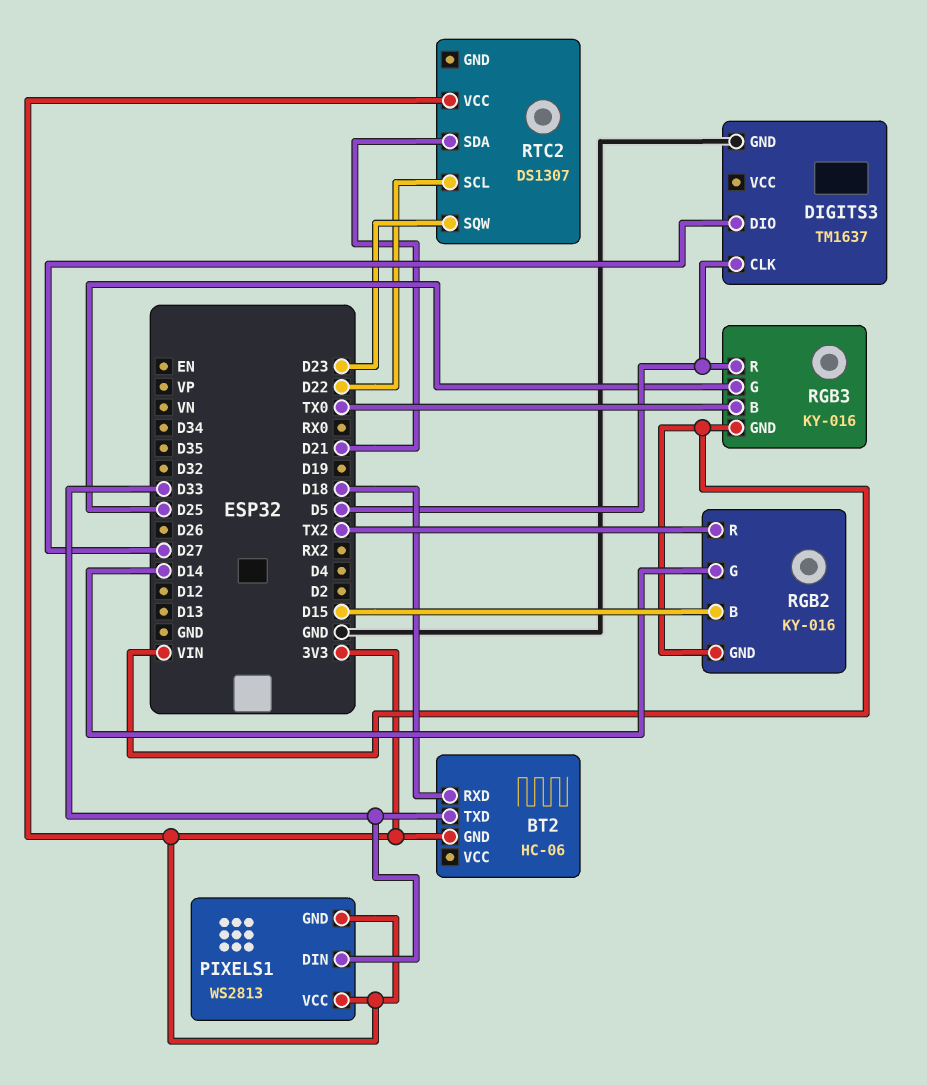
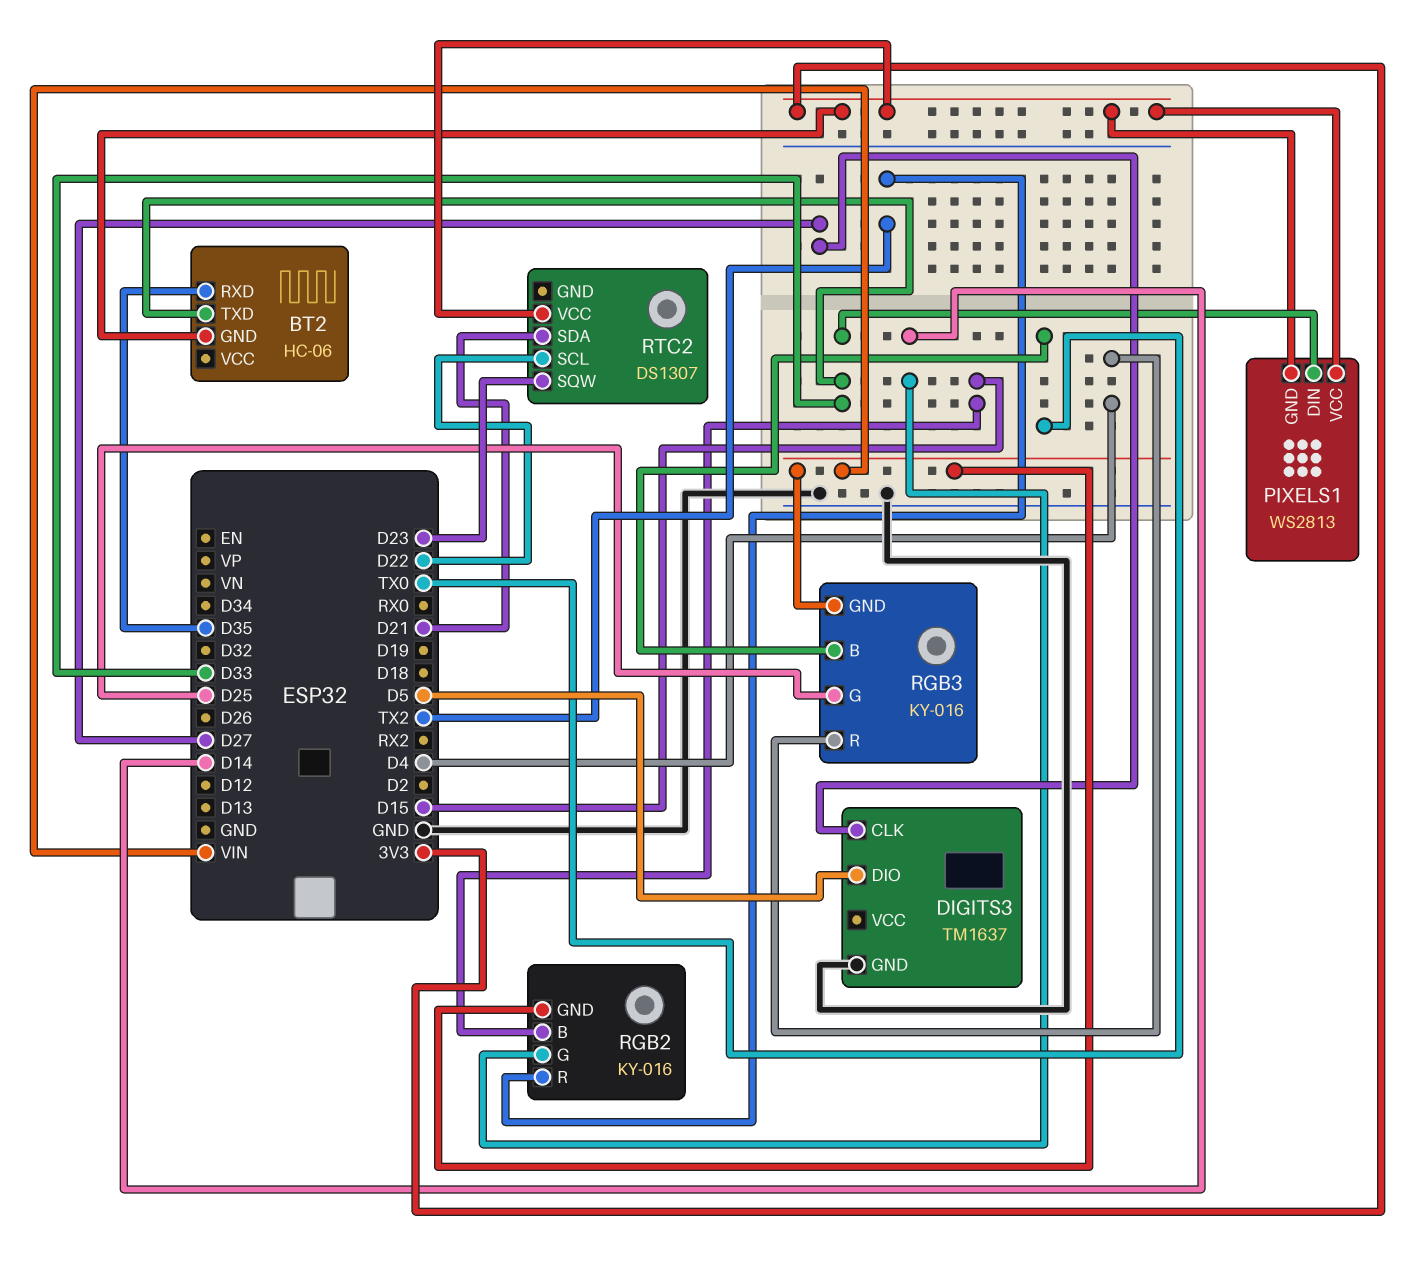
BT2 pin RXD: D18 -> D35
DIGITS3 pin CLK: D5 -> D27
DIGITS3 pin DIO: D27 -> D5
RGB3 pin R: D5 -> D4

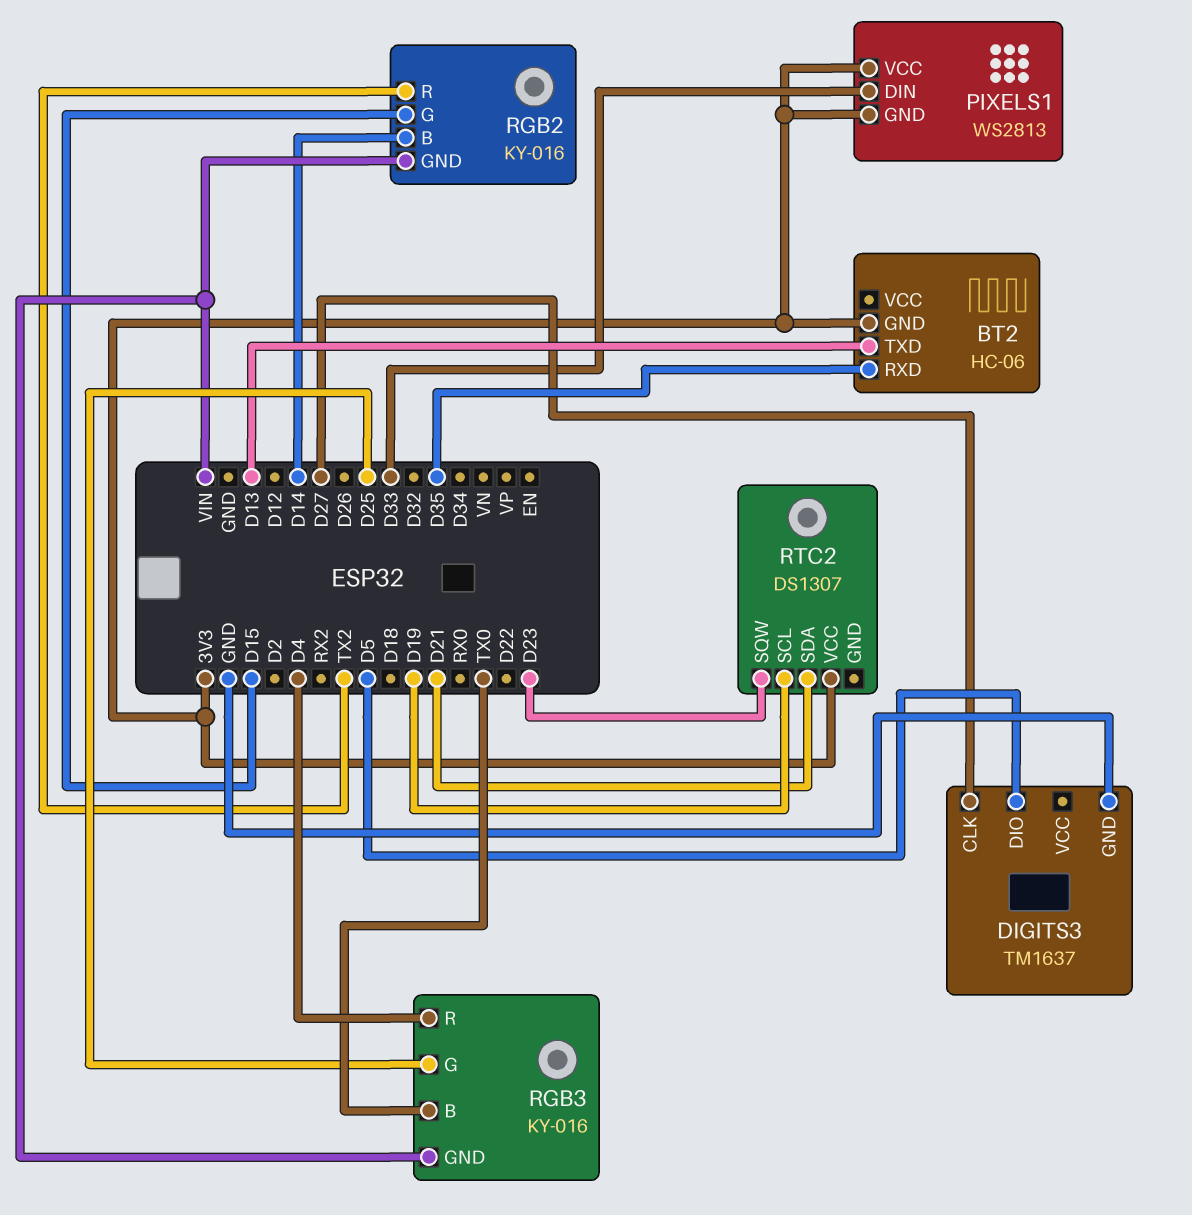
BT2 pin TXD: D33 -> D13
RGB2 pin B: D15 -> D14
RGB2 pin G: D14 -> D15
RTC2 pin SCL: D22 -> D19

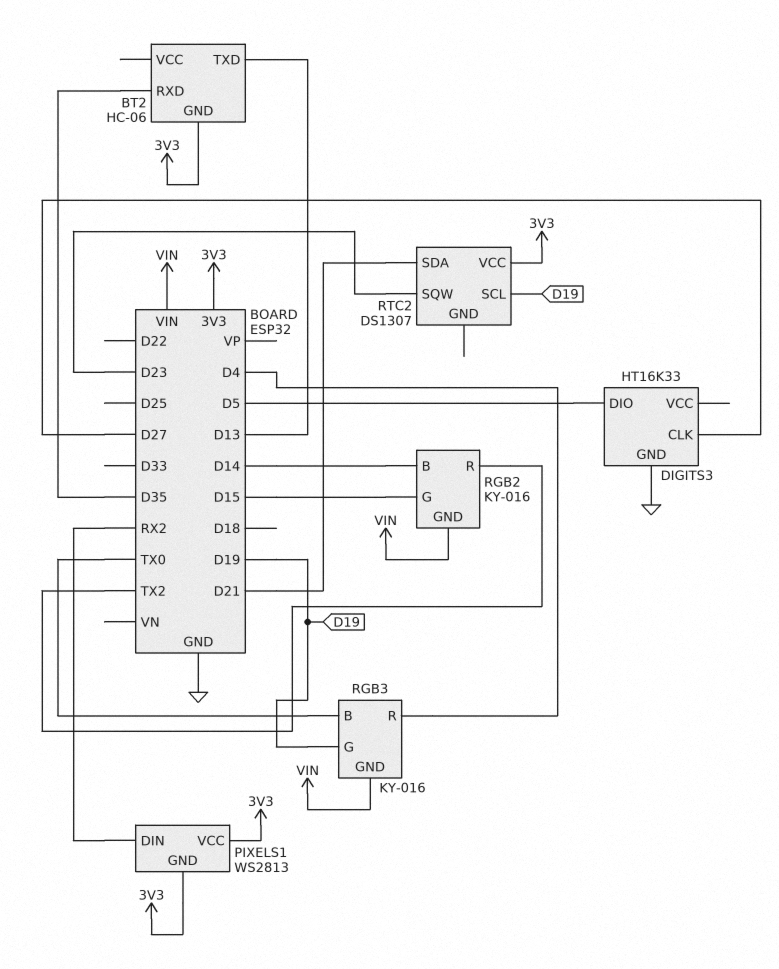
DIGITS3: TM1637 -> HT16K33
PIXELS1 pin DIN: D33 -> RX2
RGB3 pin G: D25 -> D19

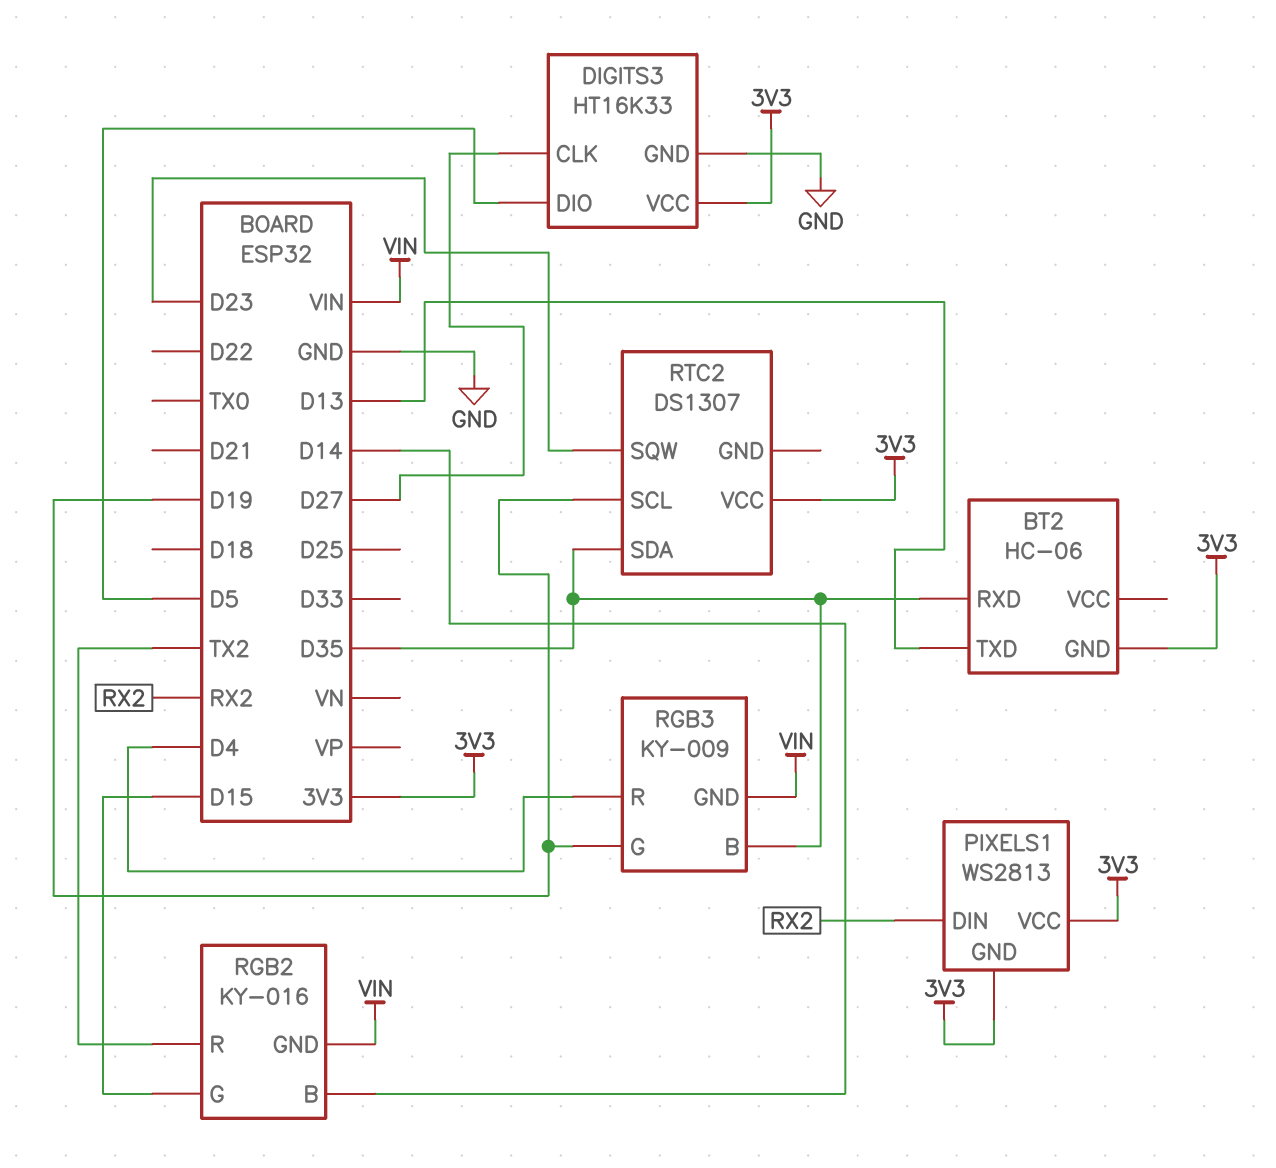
DIGITS3 pin VCC: none -> 3V3
RGB3: KY-016 -> KY-009
RGB3 pin B: TX0 -> D35
RTC2 pin SDA: D21 -> D35

